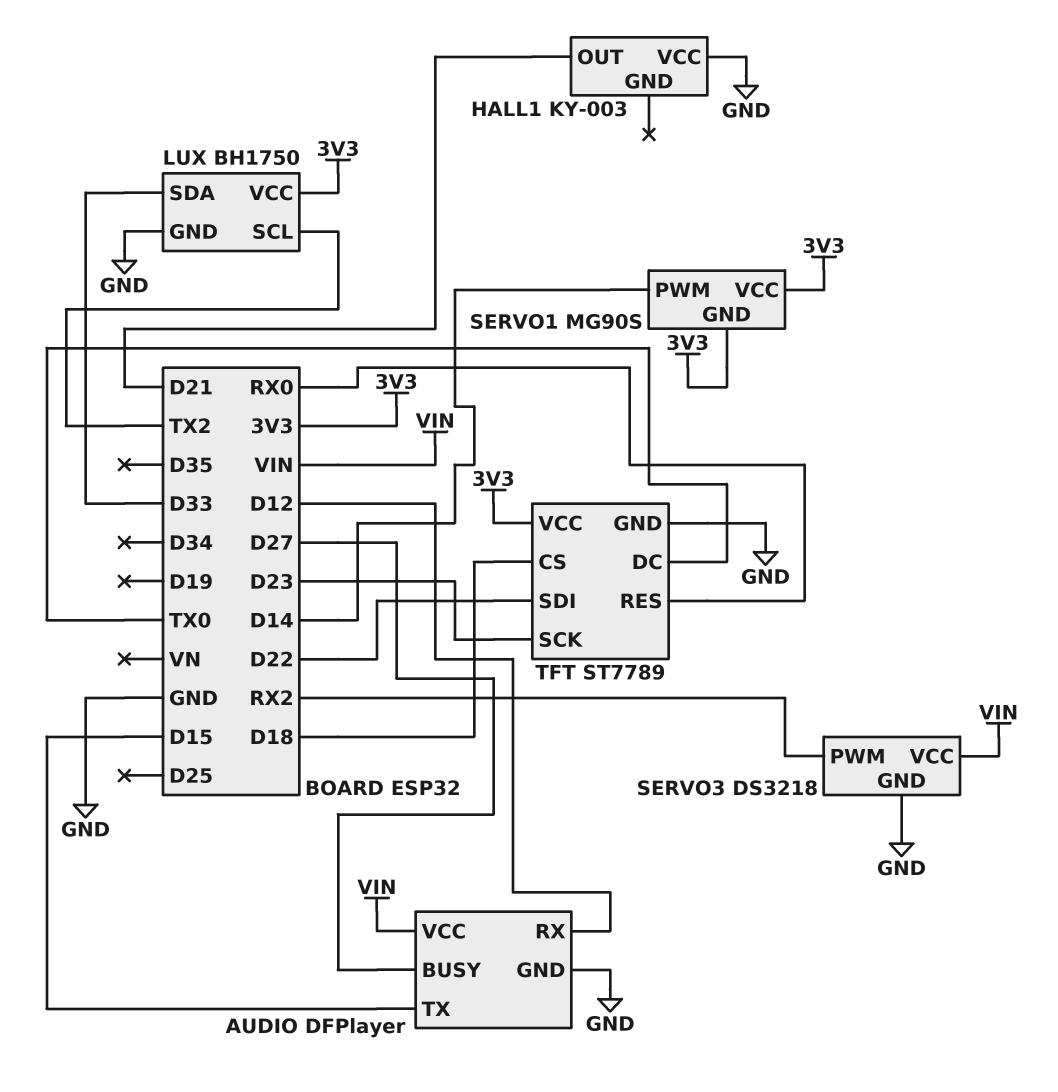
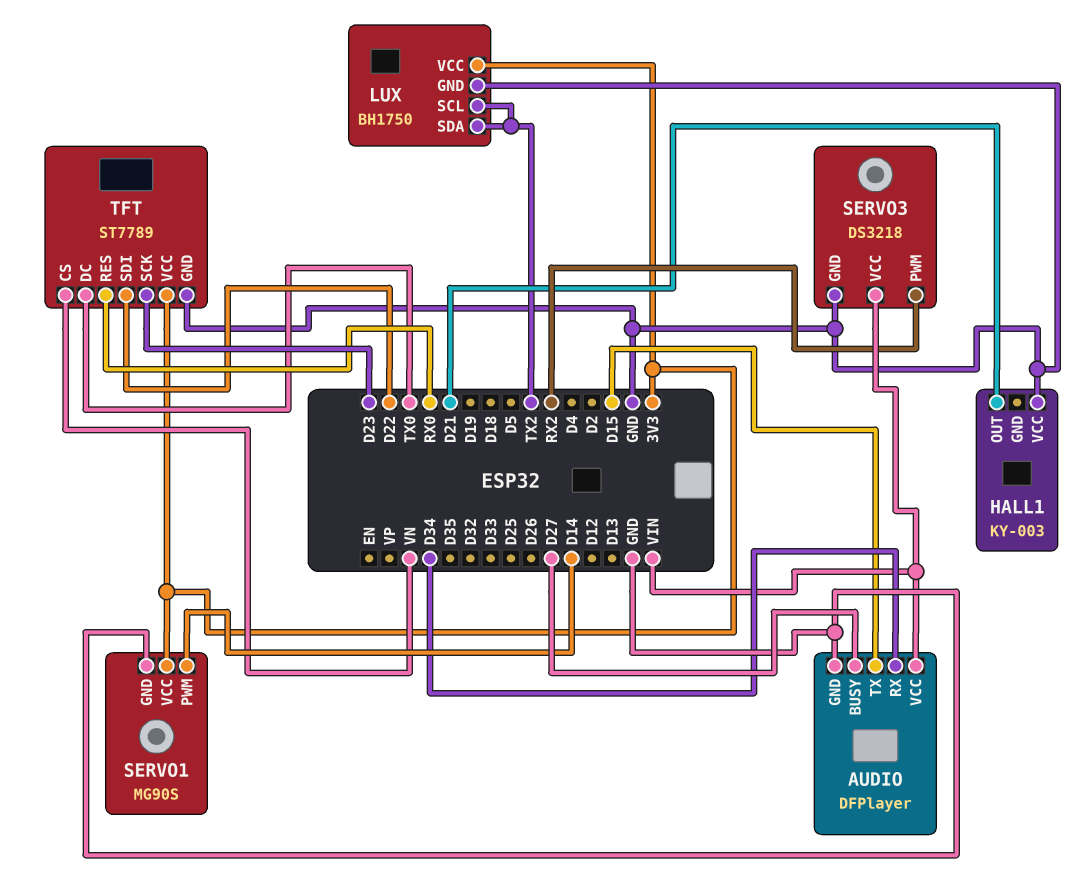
AUDIO pin RX: D12 -> D34
LUX pin SDA: D33 -> TX2
SERVO1 pin GND: 3V3 -> GND
TFT pin CS: D18 -> VN

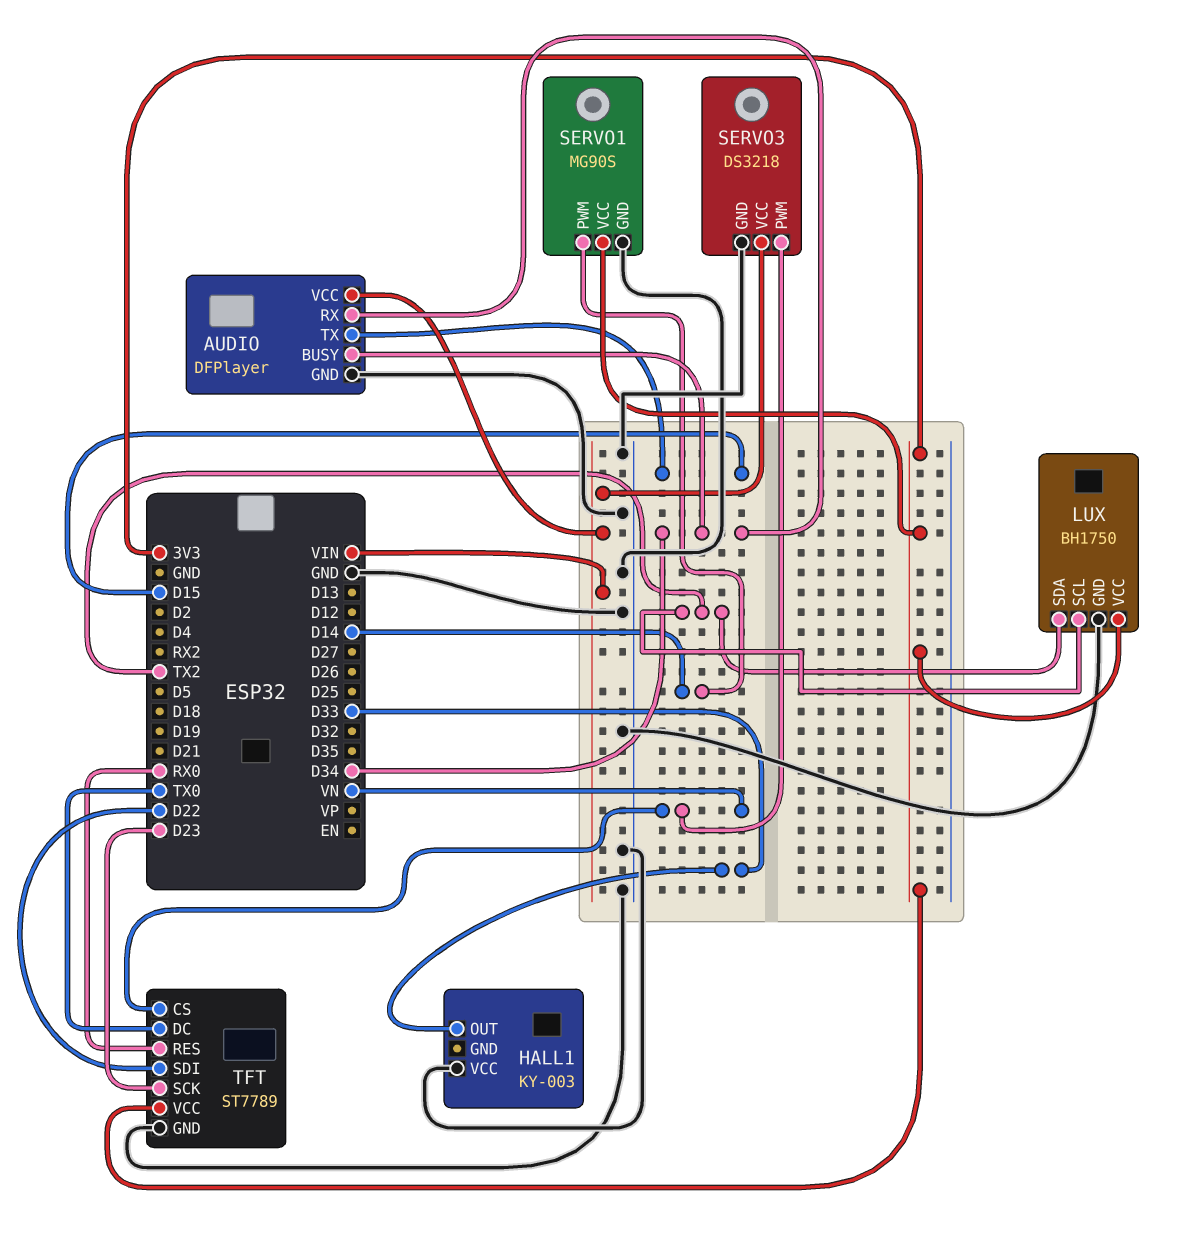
AUDIO pin BUSY: D27 -> D34
HALL1 pin OUT: D21 -> D33
SERVO3 pin PWM: RX2 -> VN

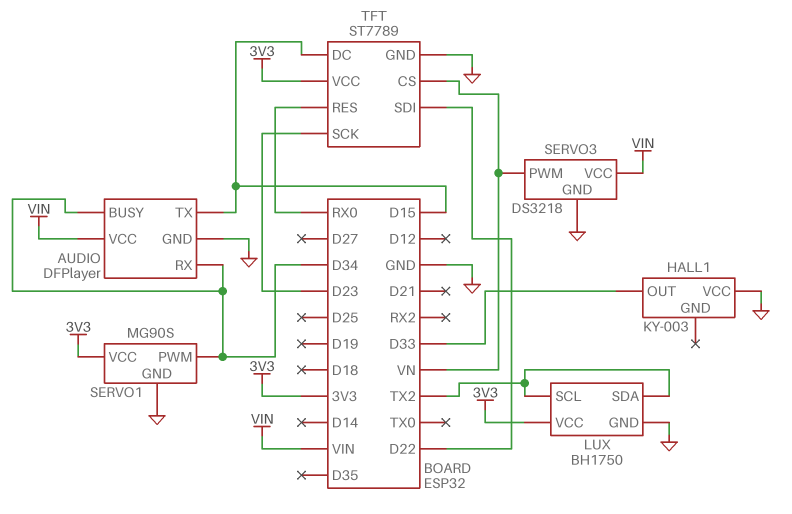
SERVO1 pin PWM: D14 -> D34
TFT pin DC: TX0 -> D15

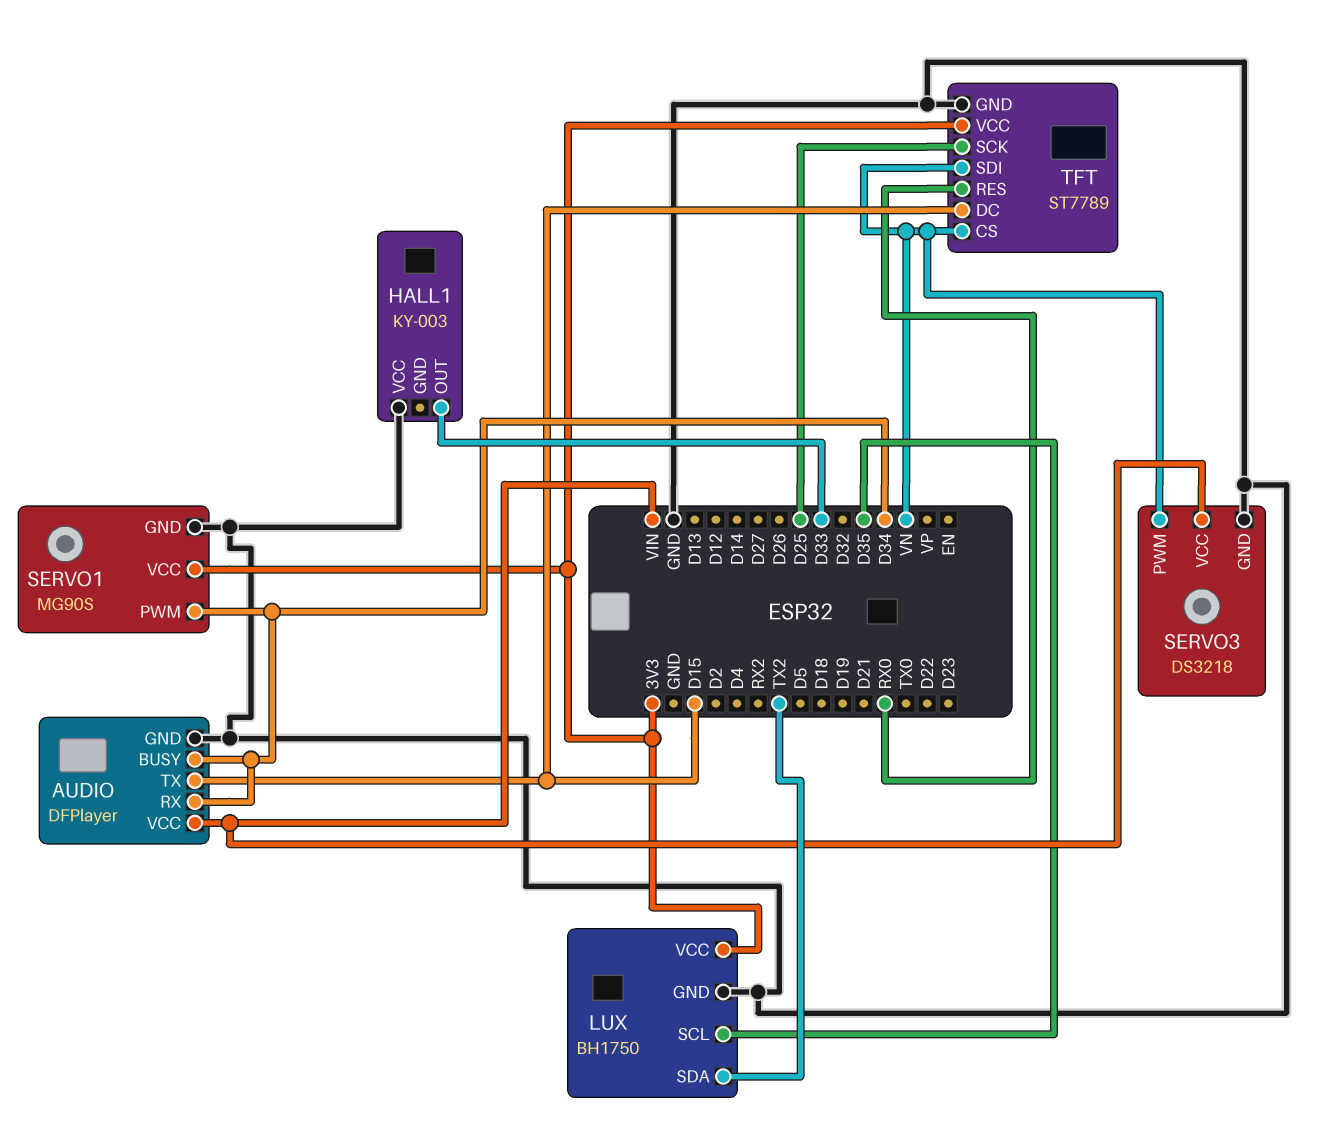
LUX pin SCL: TX2 -> D35
TFT pin SCK: D23 -> D25
TFT pin SDI: D22 -> VN

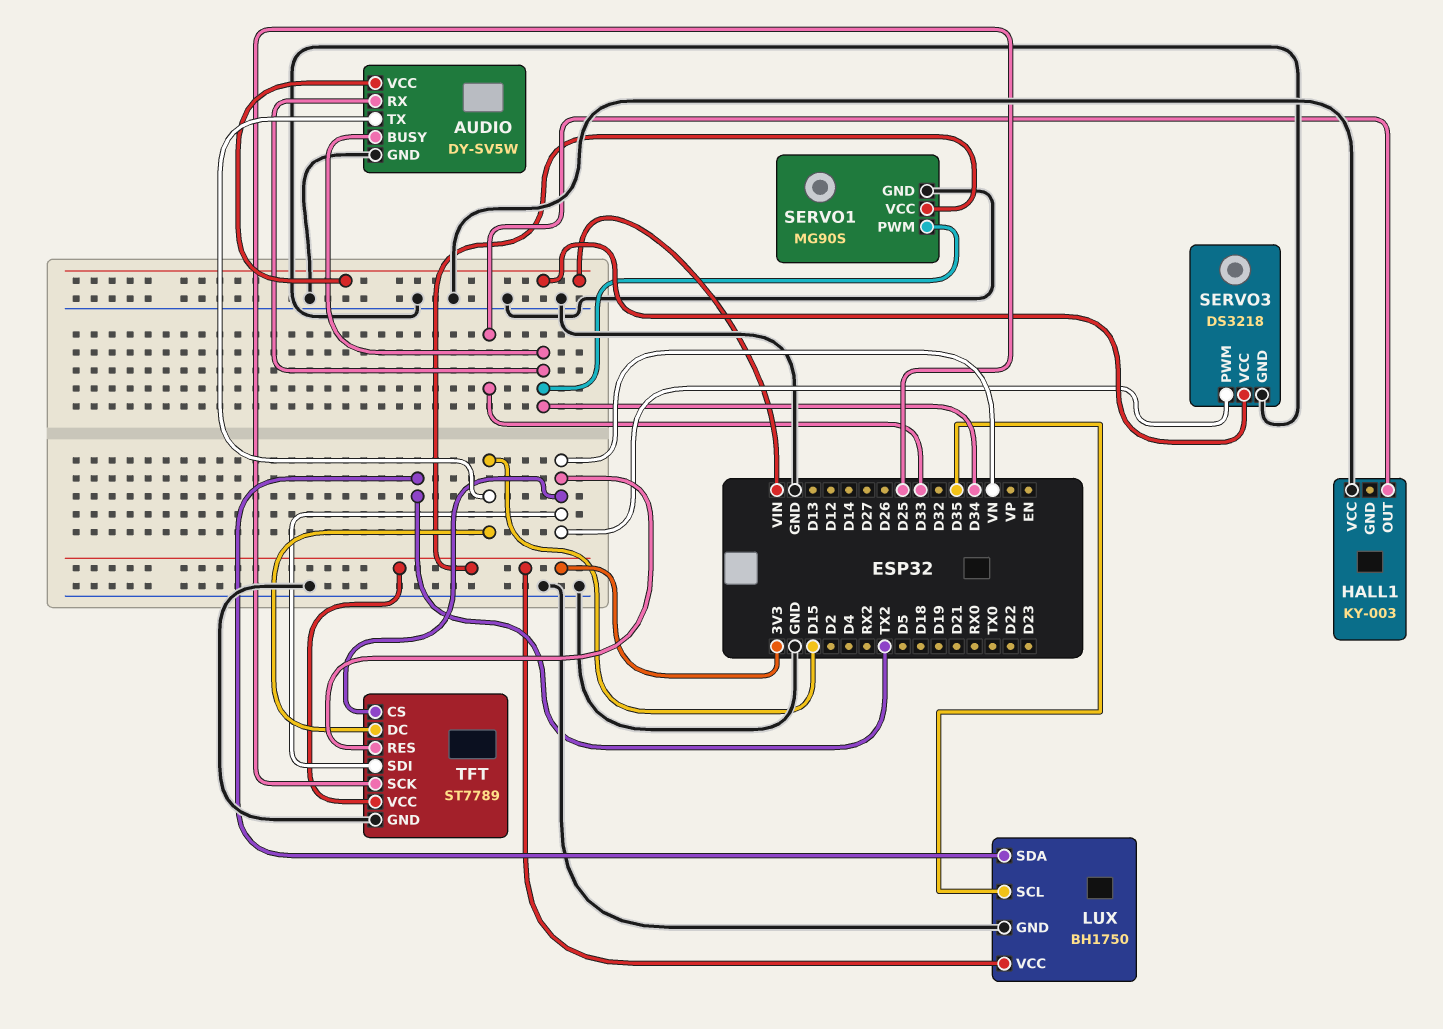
AUDIO: DFPlayer -> DY-SV5W
TFT pin RES: RX0 -> VN

